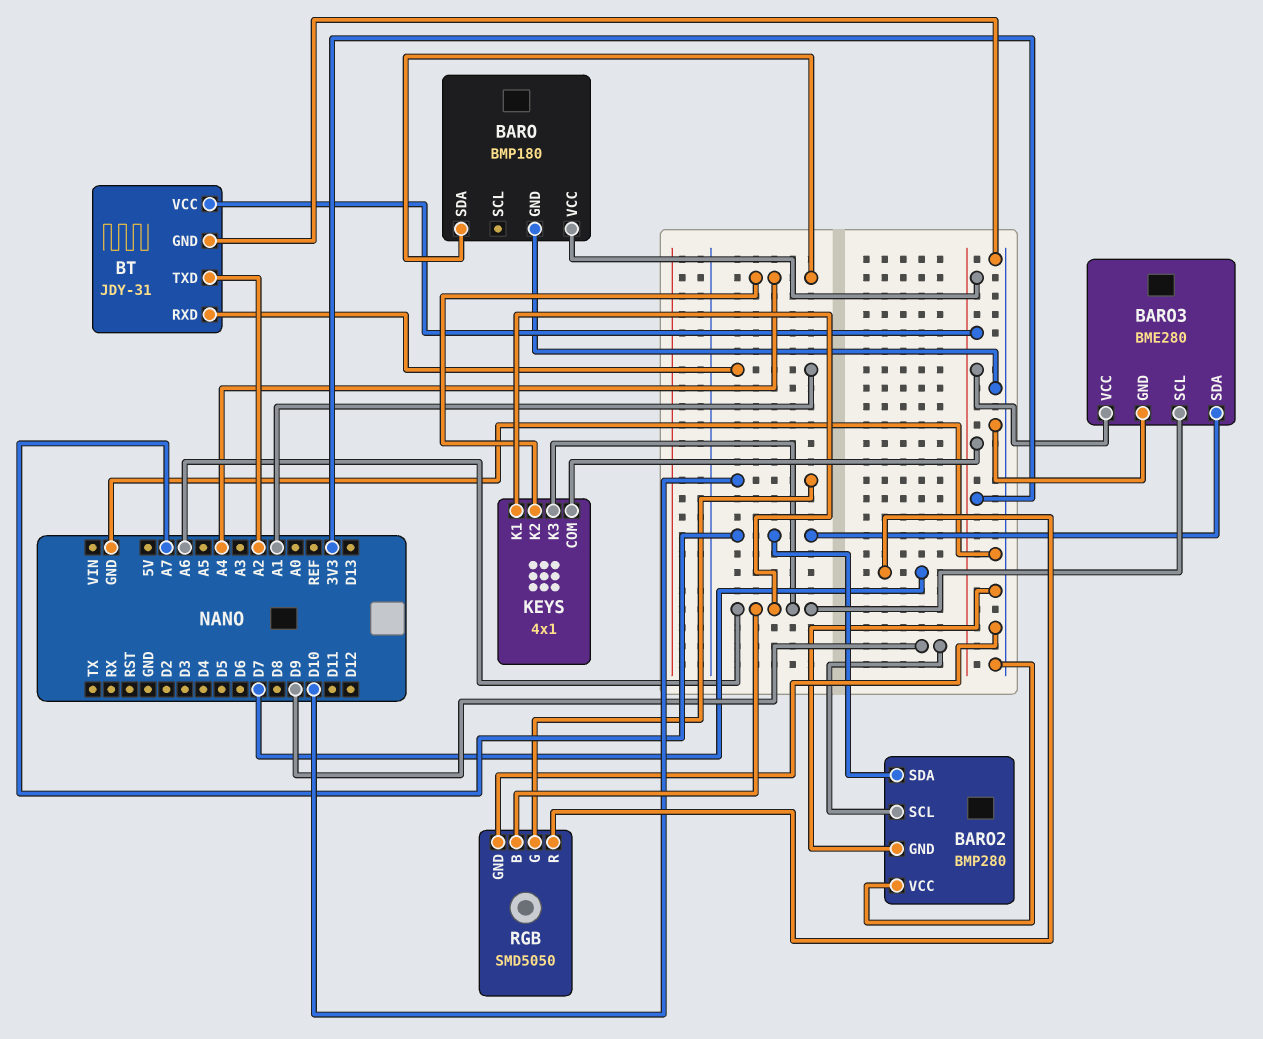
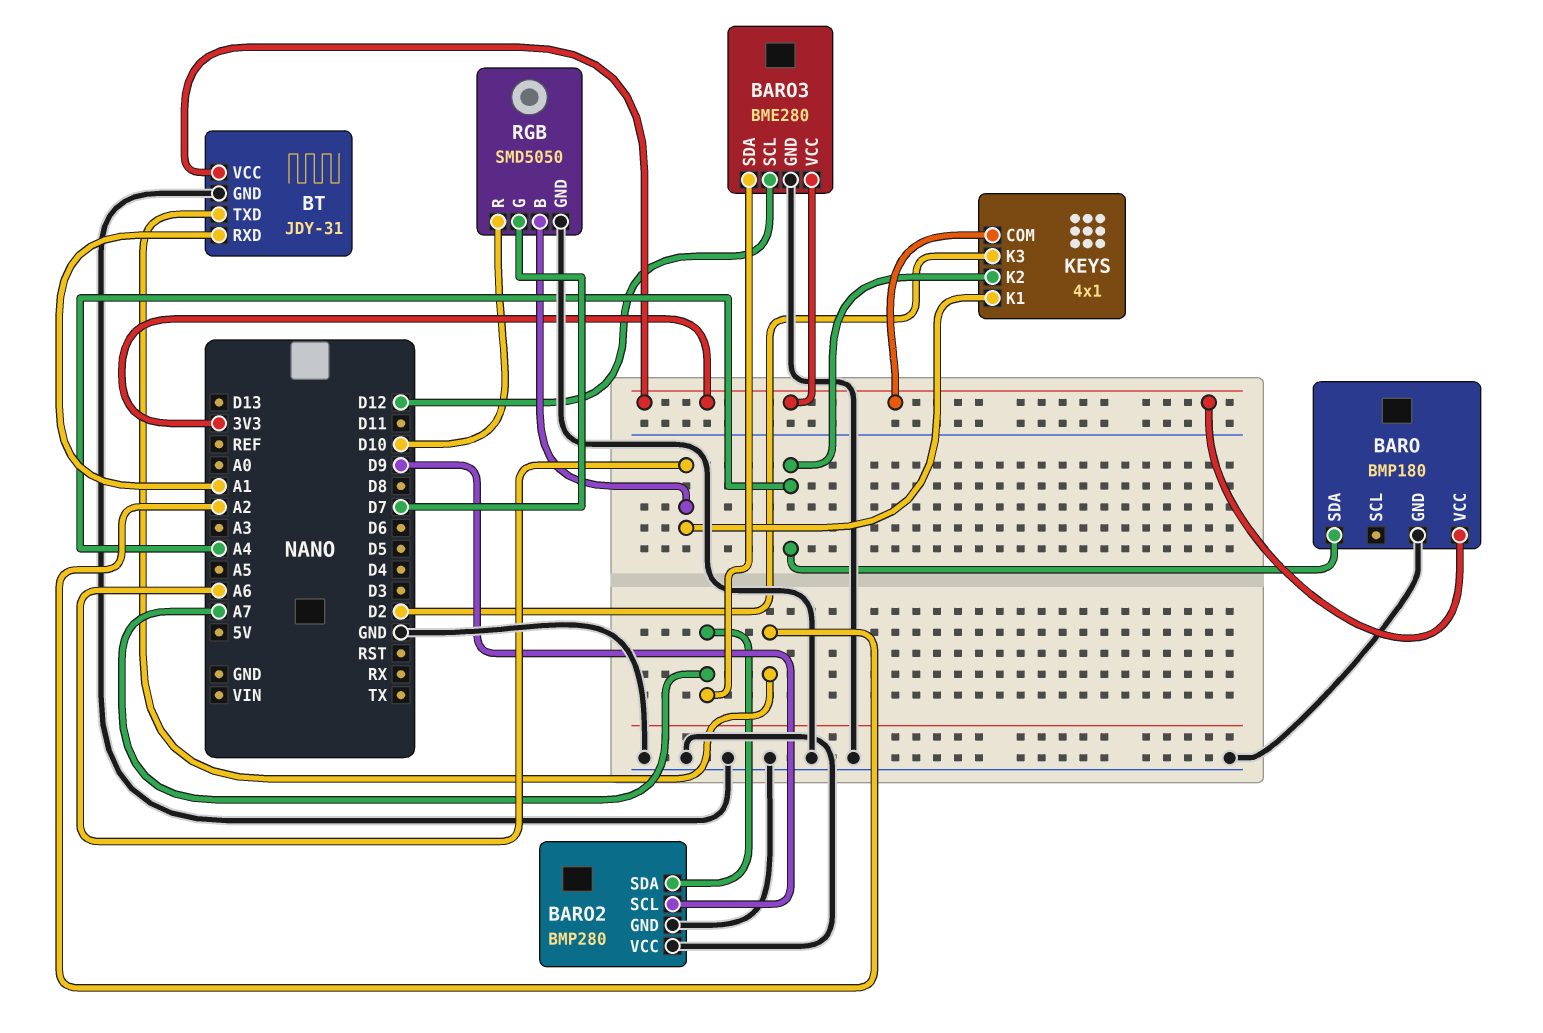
BARO3 pin SCL: A6 -> D12
KEYS pin K3: A6 -> D2
RGB pin G: D10 -> D7
RGB pin R: D7 -> D10

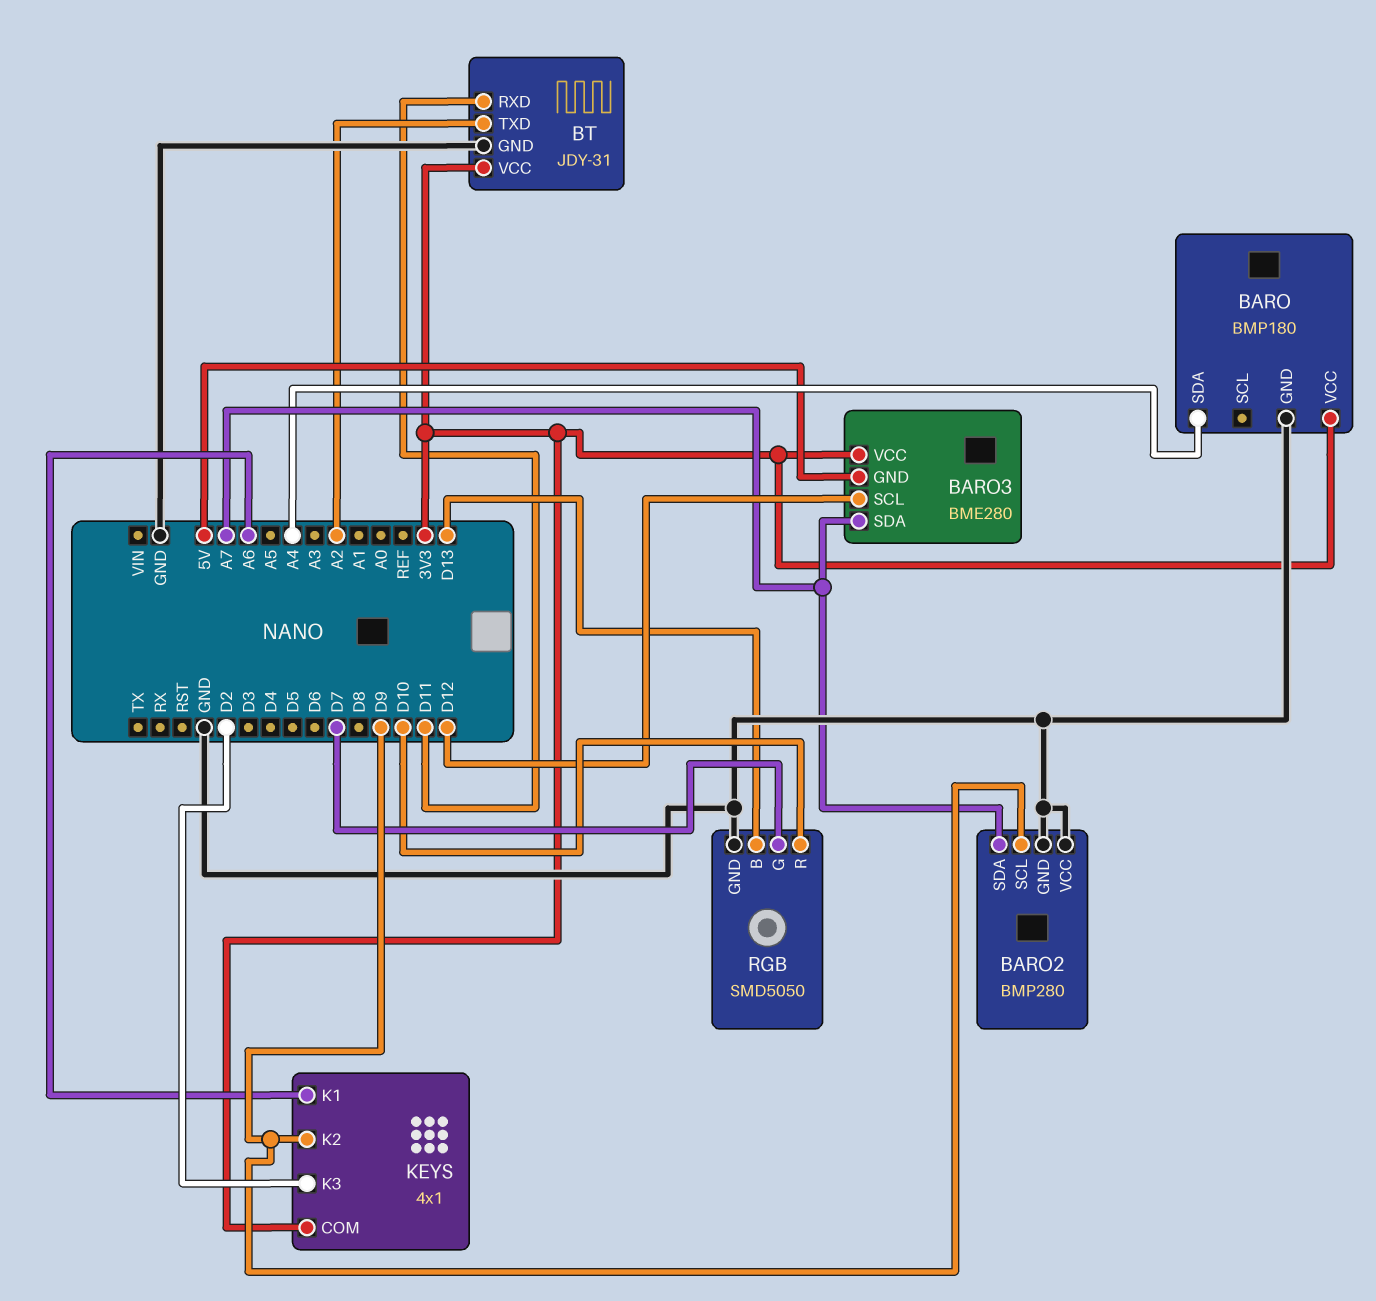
BARO3 pin GND: GND -> 5V
BT pin RXD: A1 -> D11
KEYS pin K2: A4 -> D9
RGB pin B: A6 -> D13

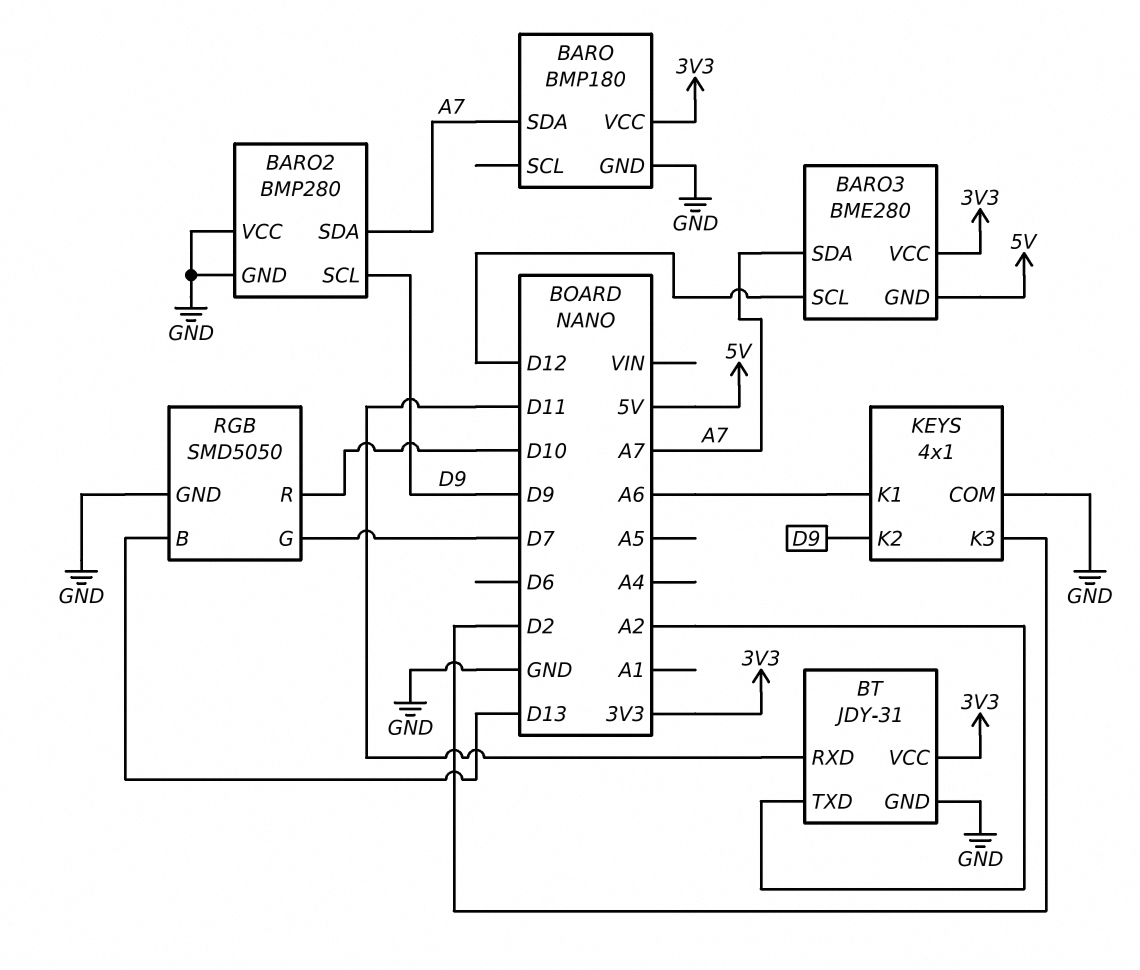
BARO pin SDA: A4 -> A7
KEYS pin COM: 3V3 -> GND

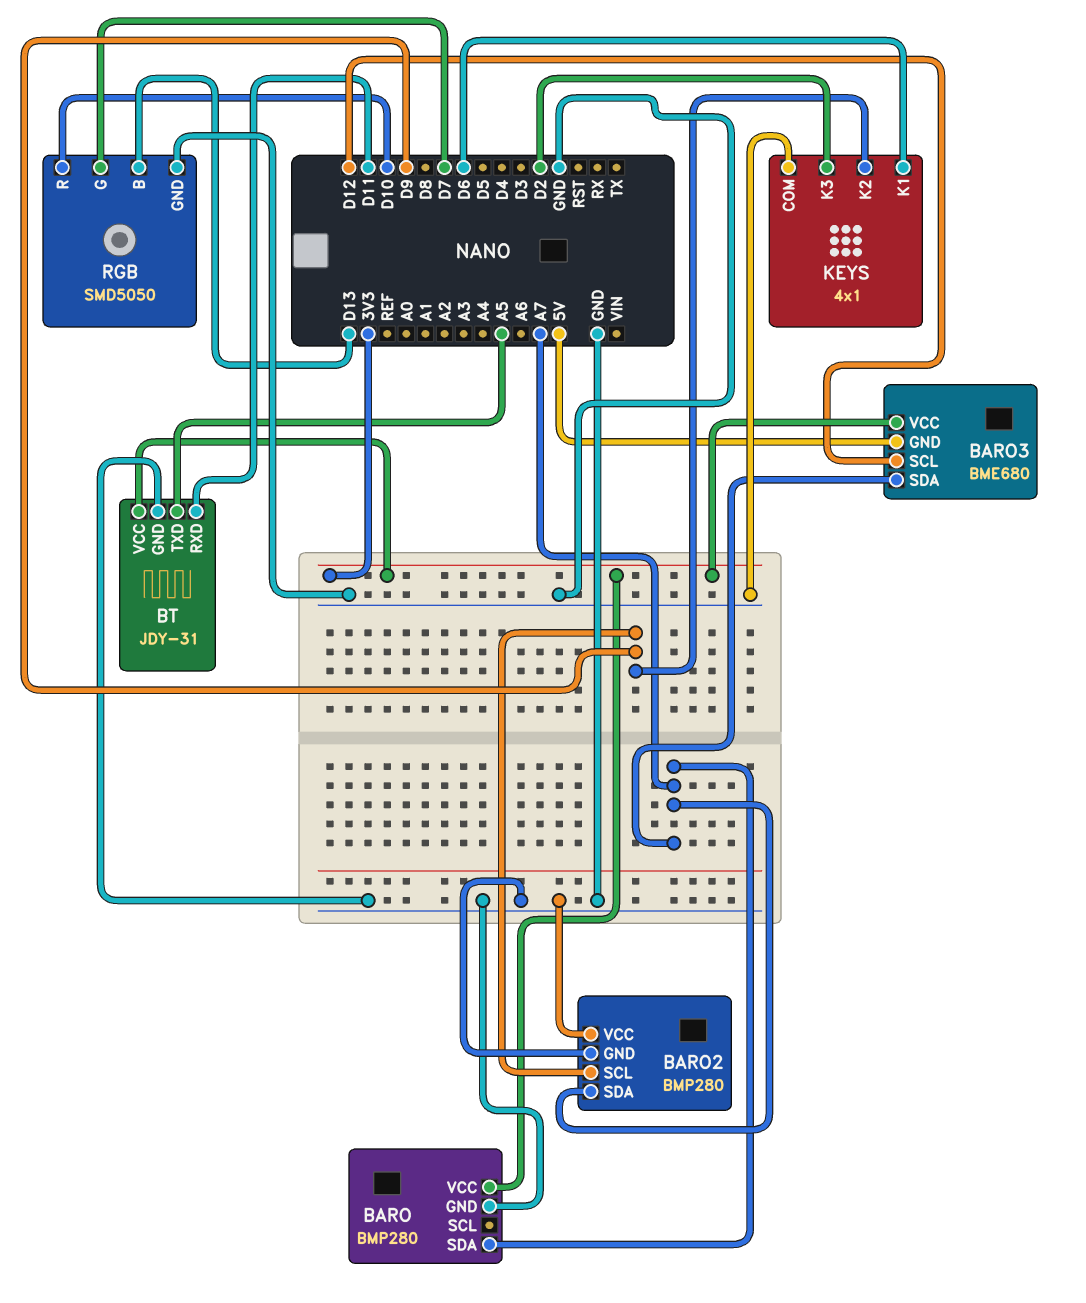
BARO: BMP180 -> BMP280
BARO3: BME280 -> BME680
BT pin TXD: A2 -> A5
KEYS pin K1: A6 -> D6

